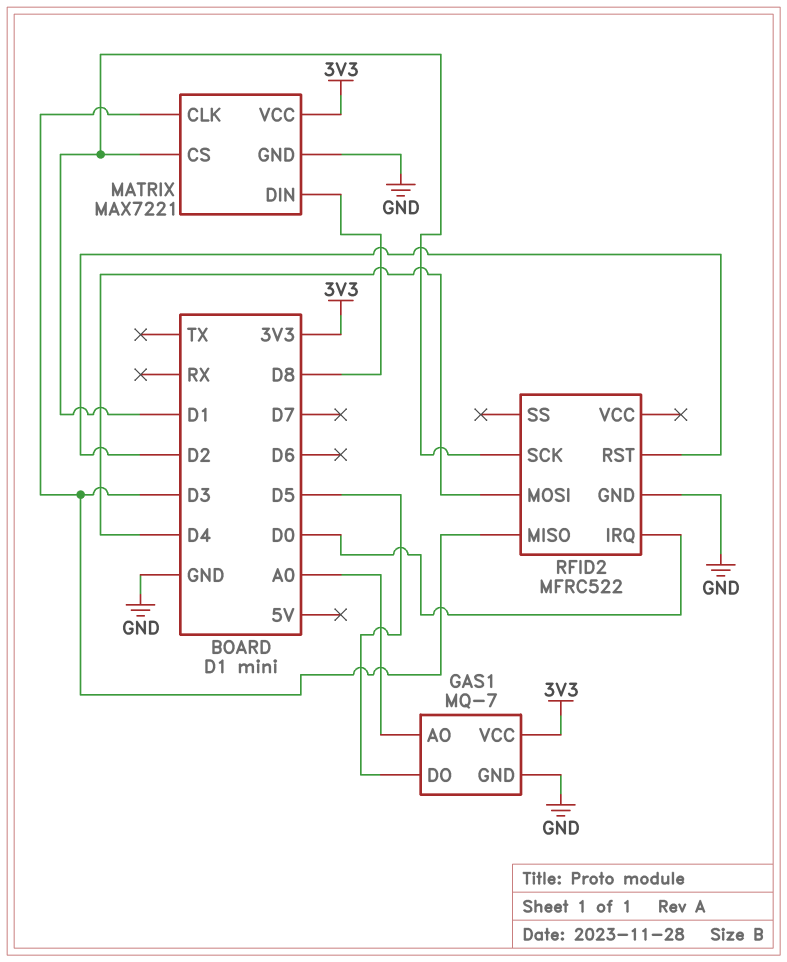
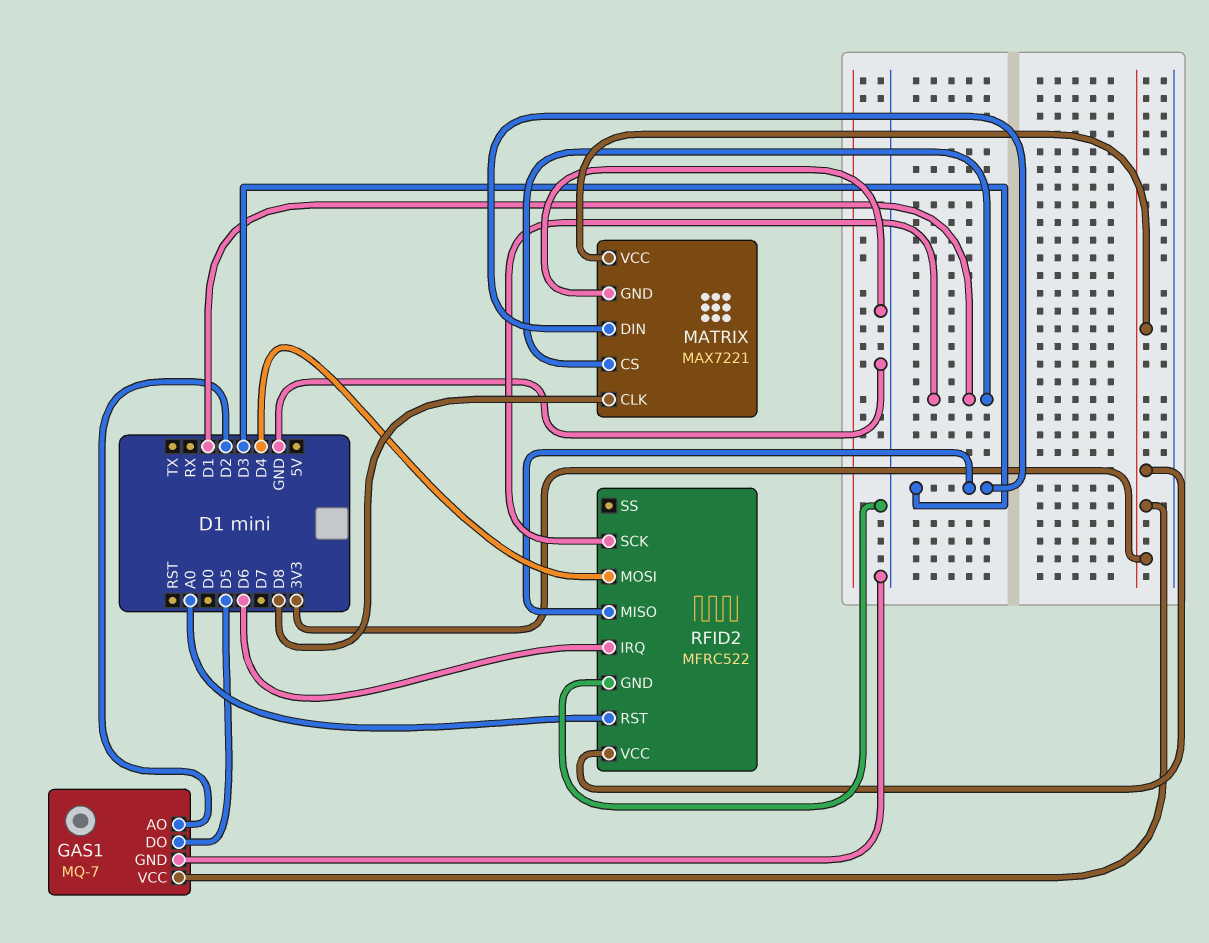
GAS1 pin AO: A0 -> D2
MATRIX pin CLK: D3 -> D8
MATRIX pin DIN: D8 -> D3
RFID2 pin IRQ: D0 -> D6
RFID2 pin RST: D2 -> A0
RFID2 pin VCC: none -> 3V3

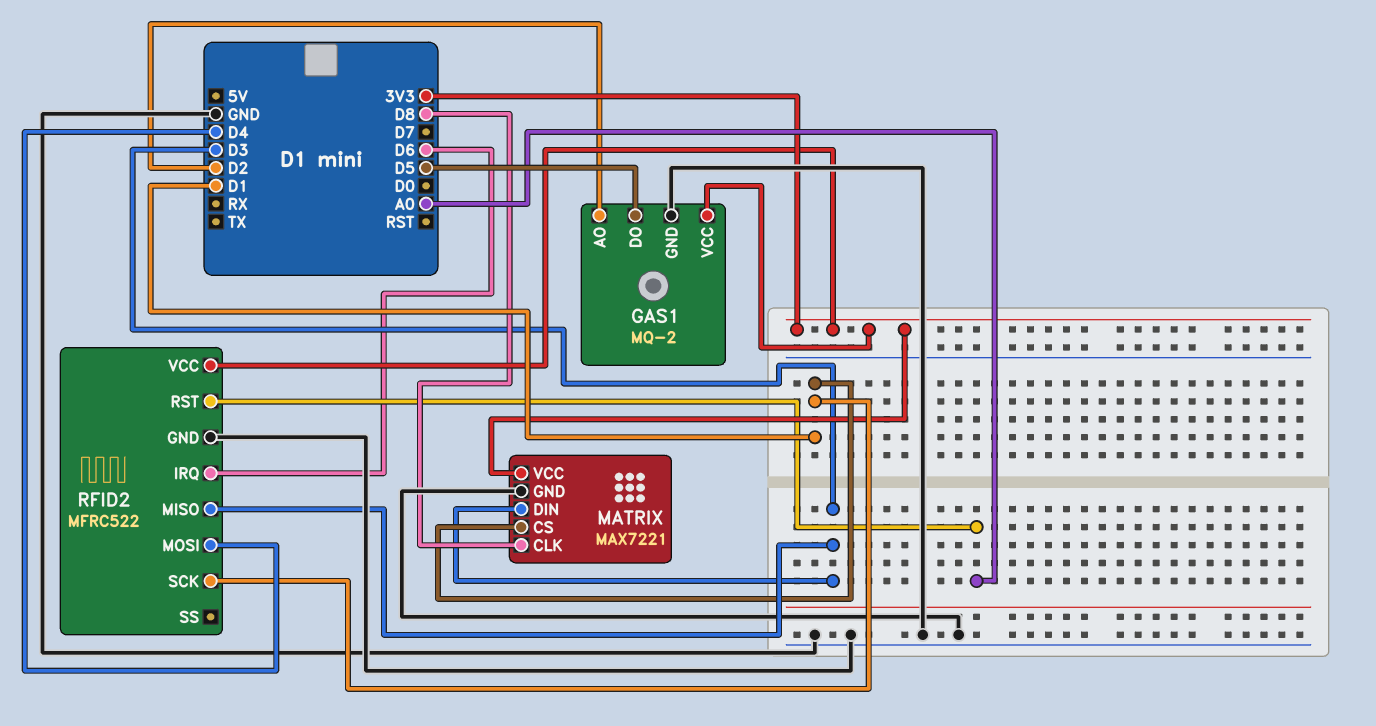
GAS1: MQ-7 -> MQ-2

